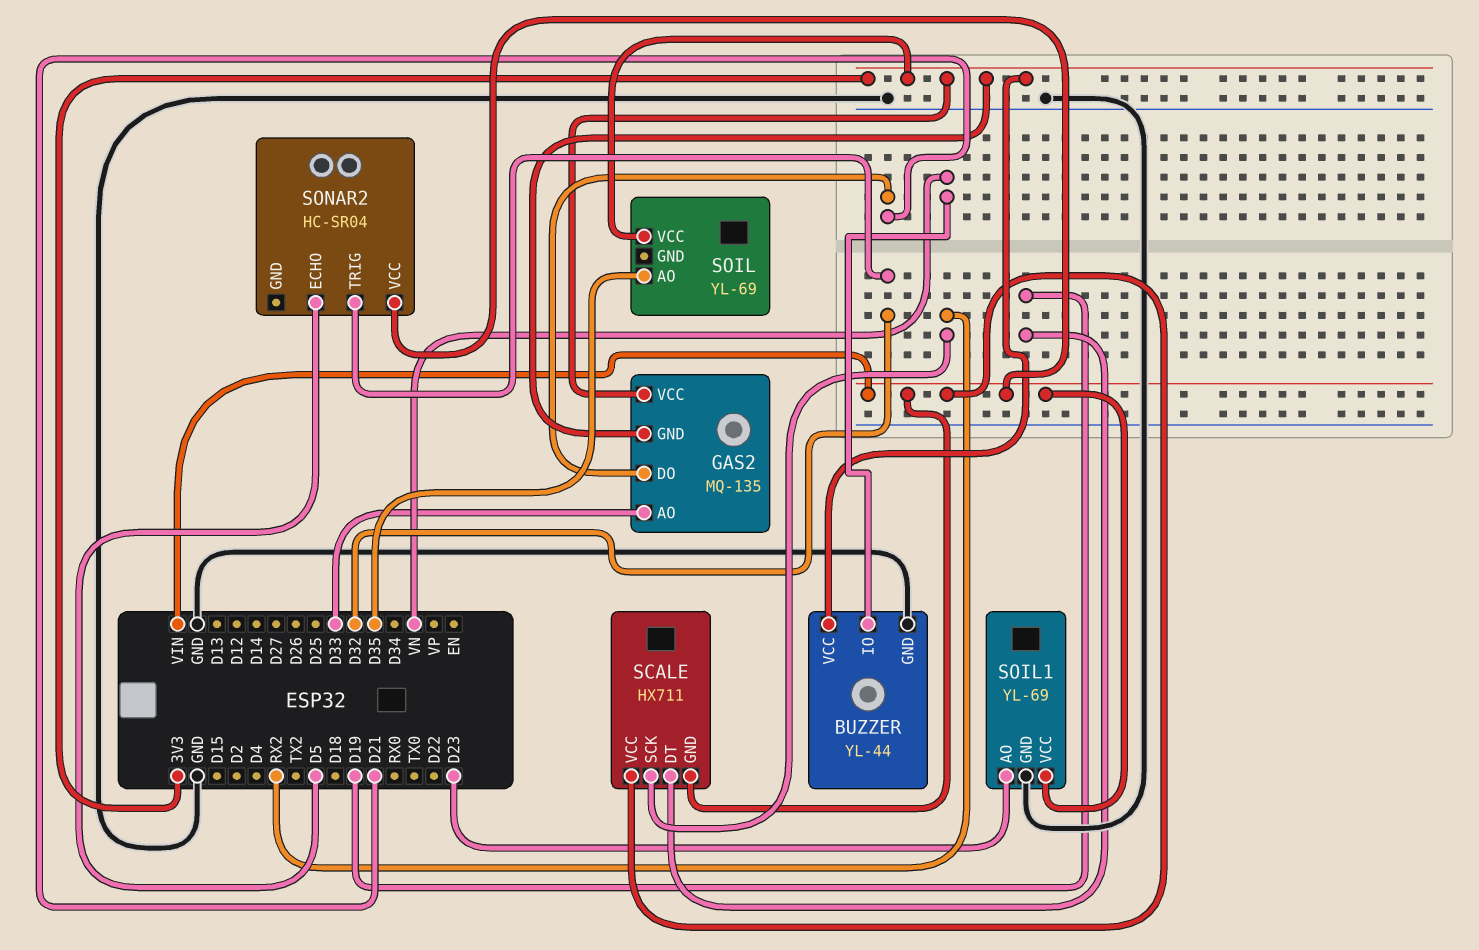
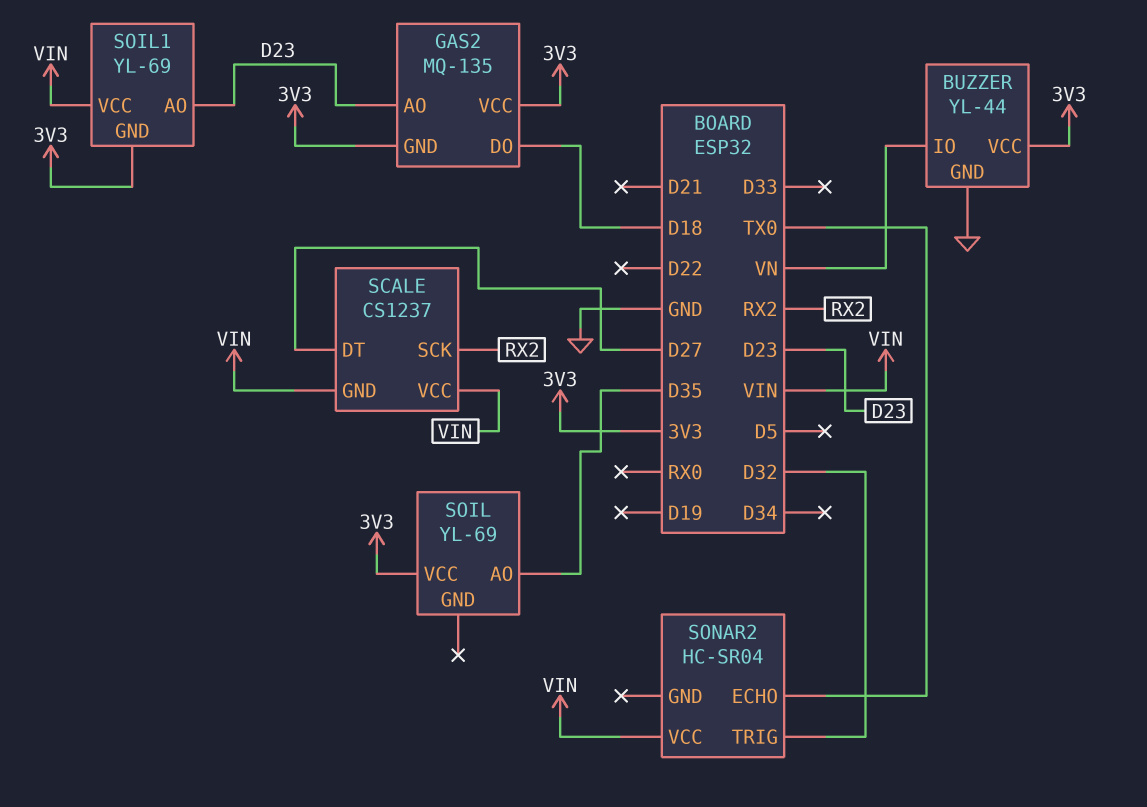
GAS2 pin AO: D33 -> D23
GAS2 pin DO: D21 -> D18
SCALE: HX711 -> CS1237
SCALE pin DT: D19 -> D27
SOIL1 pin GND: GND -> 3V3
SONAR2 pin ECHO: D5 -> TX0

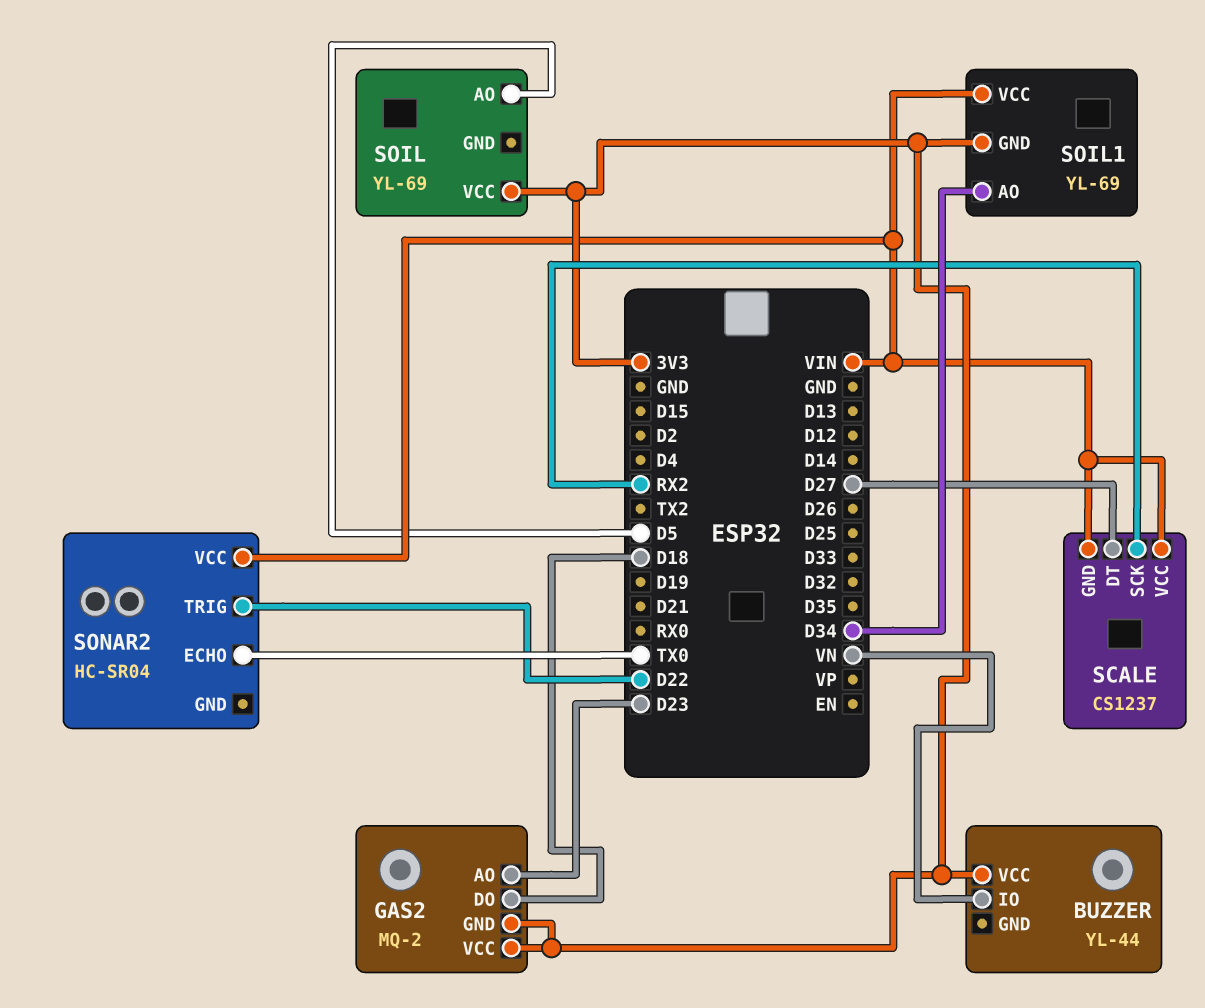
BUZZER pin GND: GND -> none
GAS2: MQ-135 -> MQ-2
SOIL pin AO: D35 -> D5
SOIL1 pin AO: D23 -> D34
SONAR2 pin TRIG: D32 -> D22

